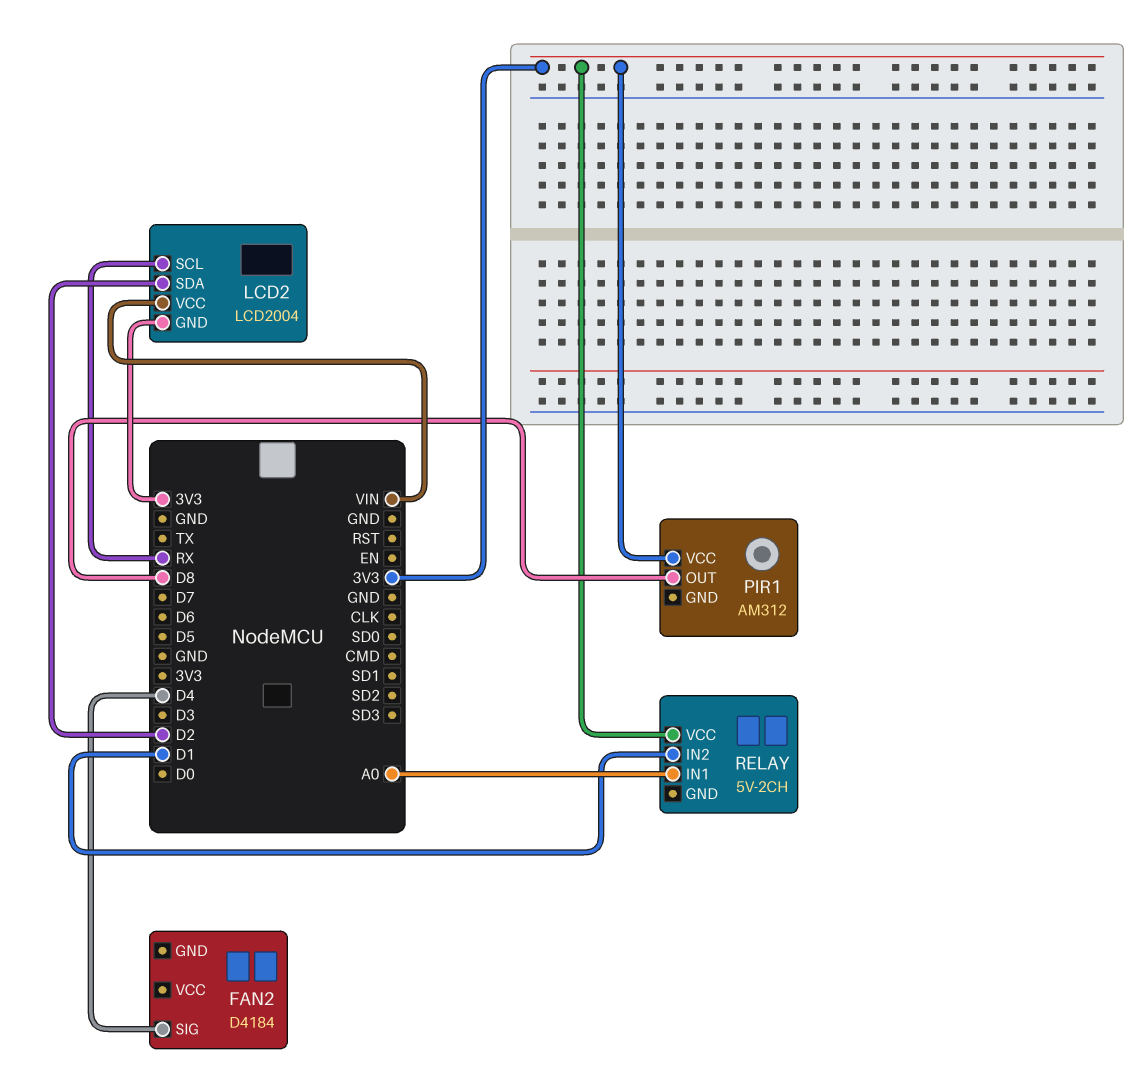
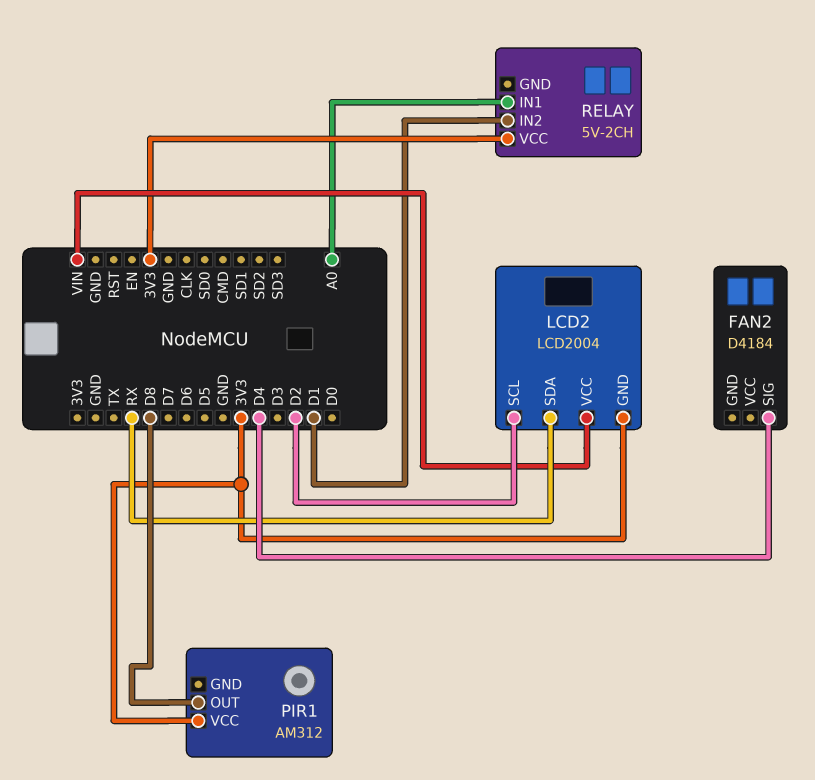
LCD2 pin SCL: RX -> D2
LCD2 pin SDA: D2 -> RX

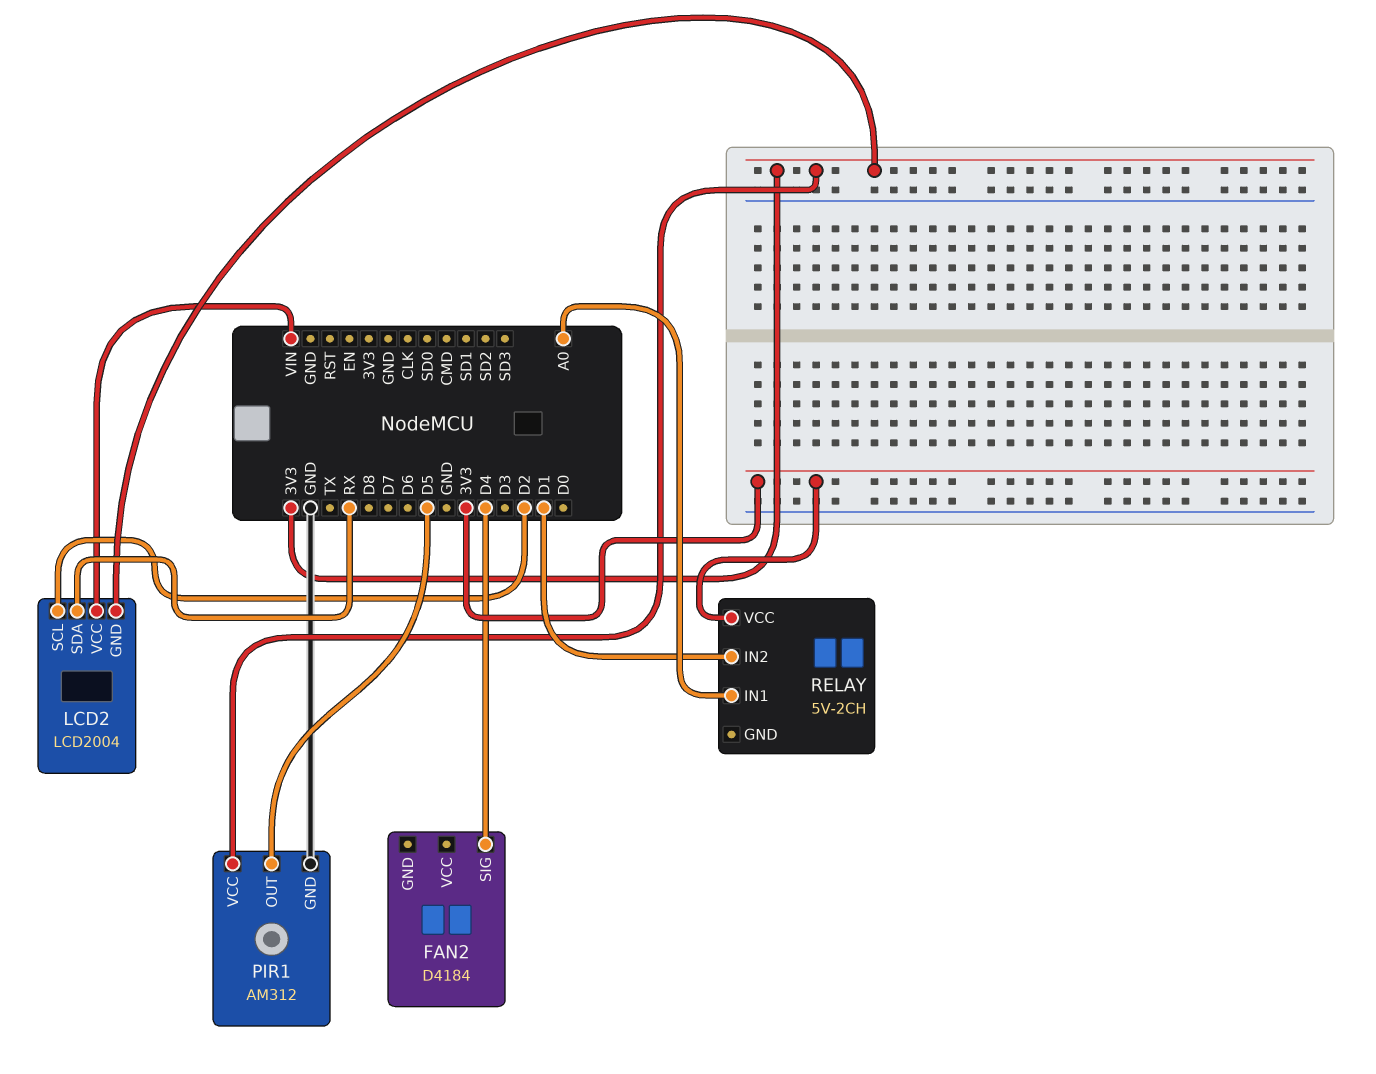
PIR1 pin GND: none -> GND
PIR1 pin OUT: D8 -> D5

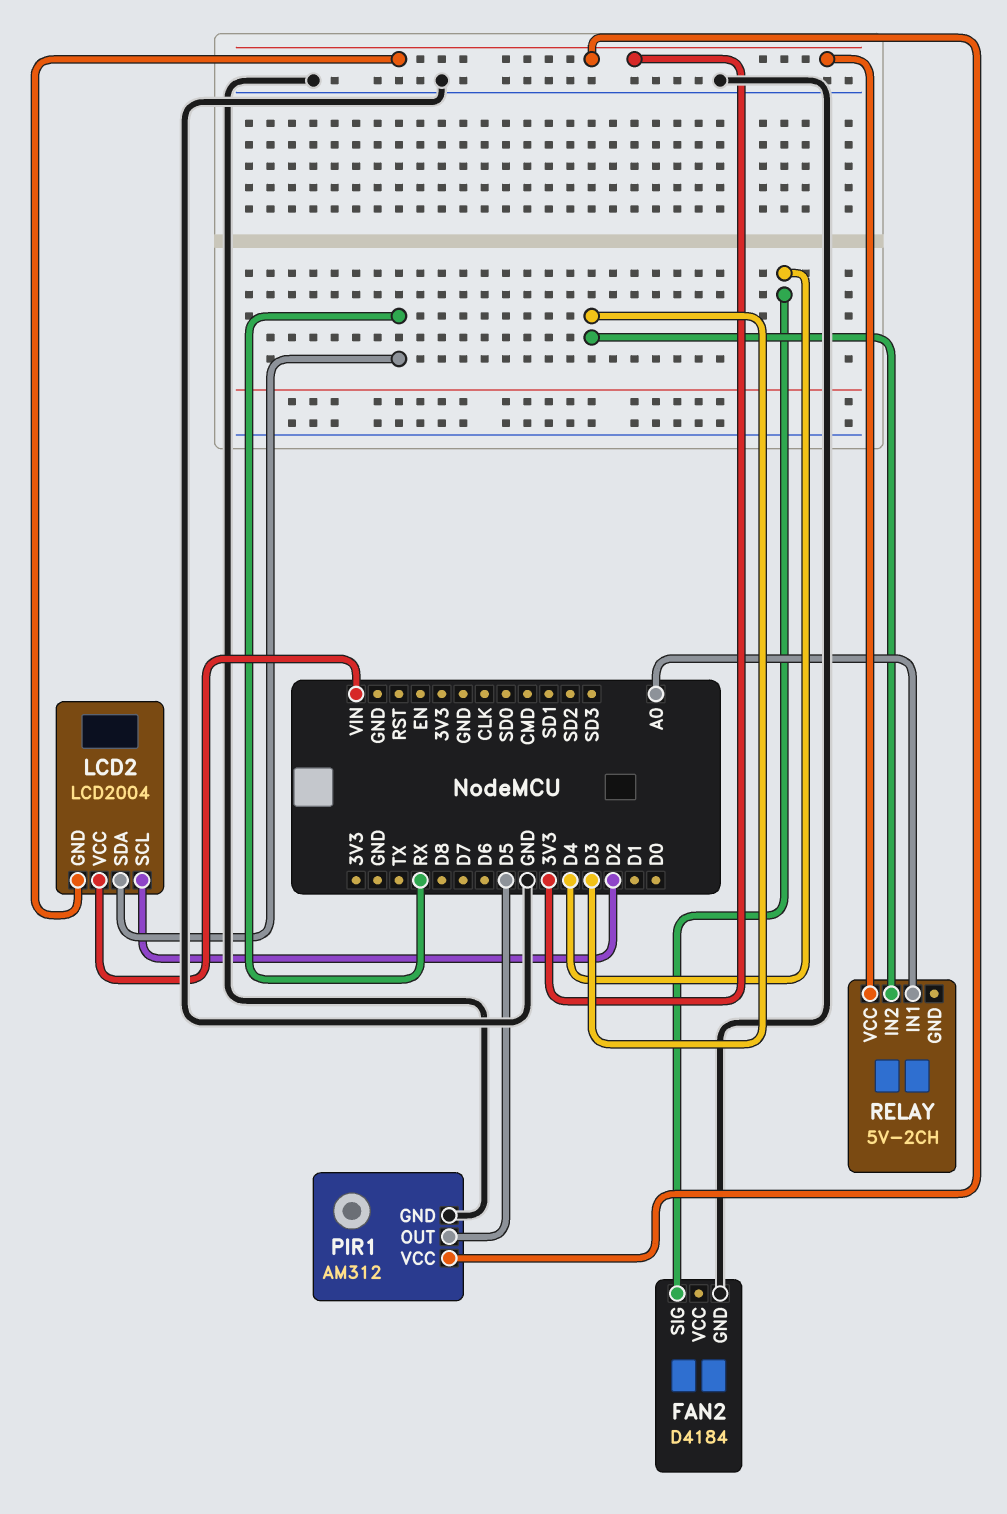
FAN2 pin GND: none -> GND
RELAY pin IN2: D1 -> D3

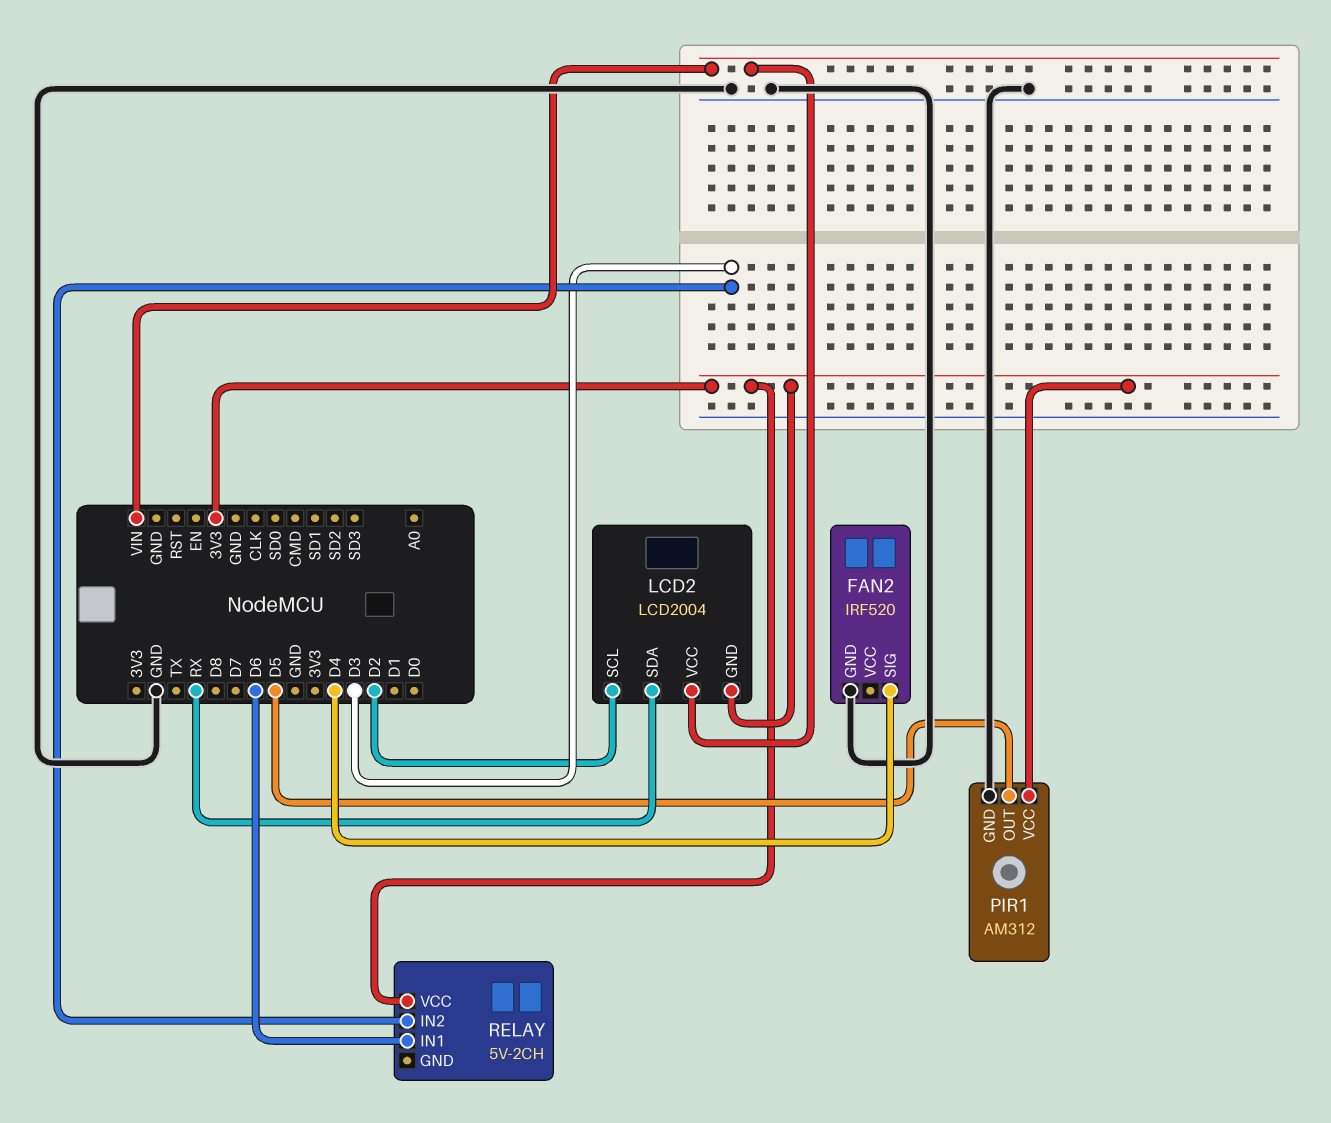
FAN2: D4184 -> IRF520
RELAY pin IN1: A0 -> D6

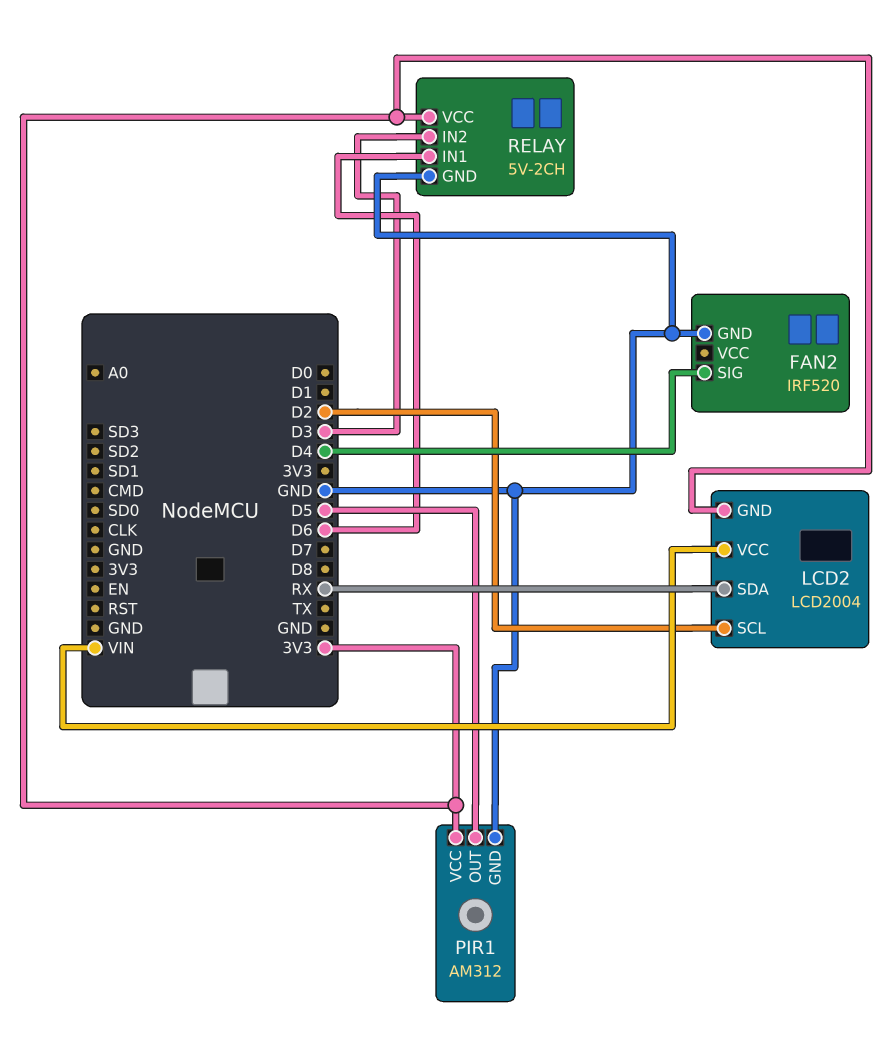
RELAY pin GND: none -> GND

